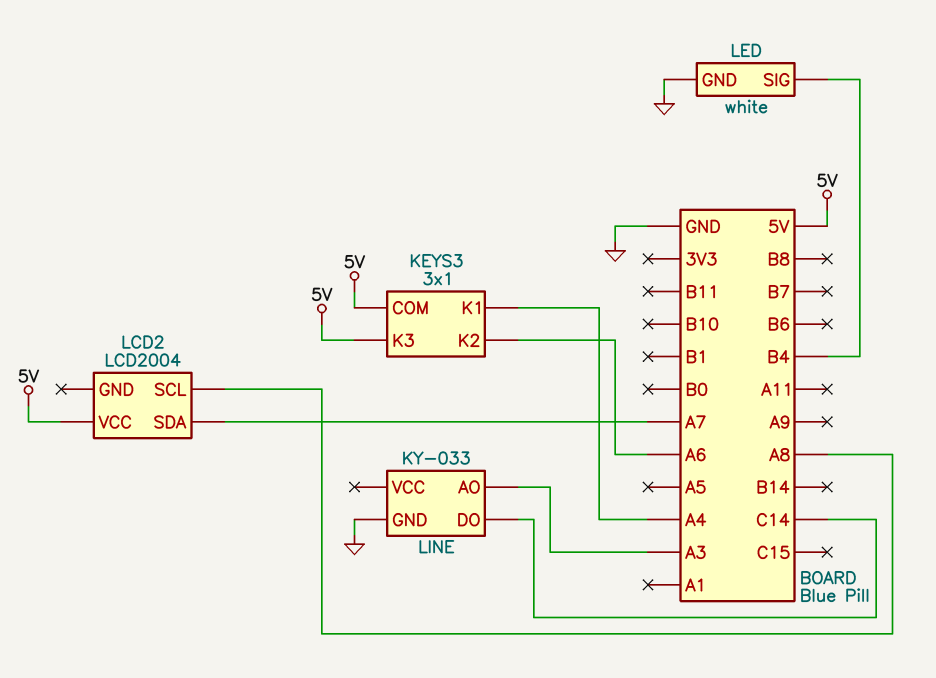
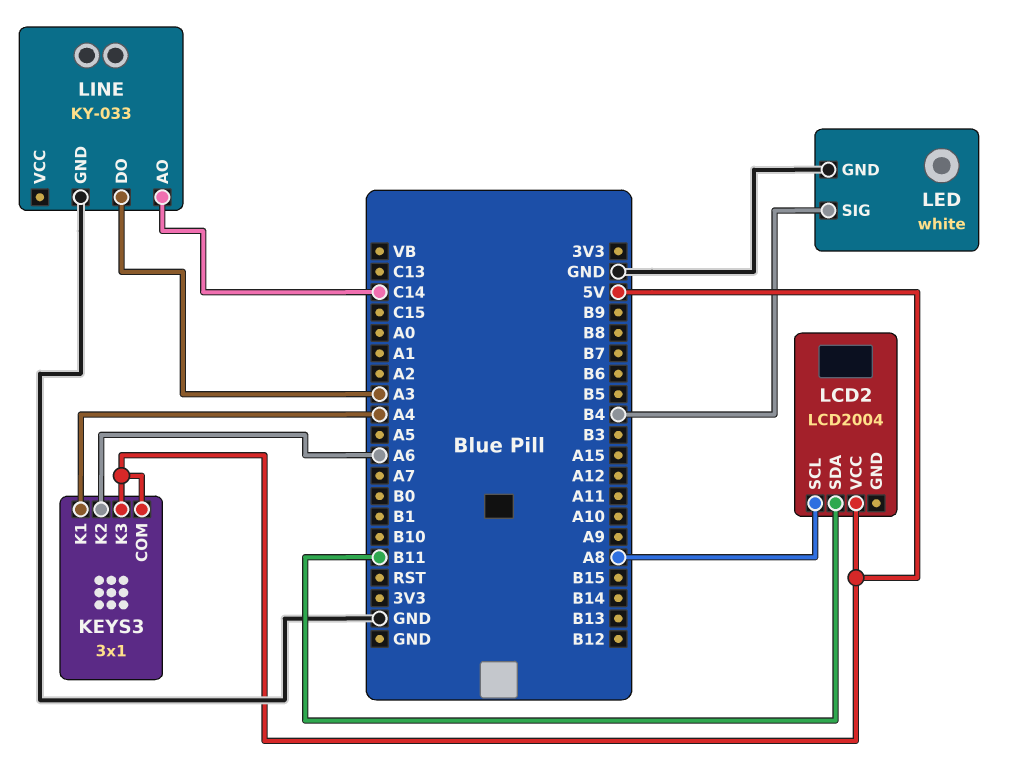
LCD2 pin SDA: A7 -> B11
LINE pin AO: A3 -> C14
LINE pin DO: C14 -> A3

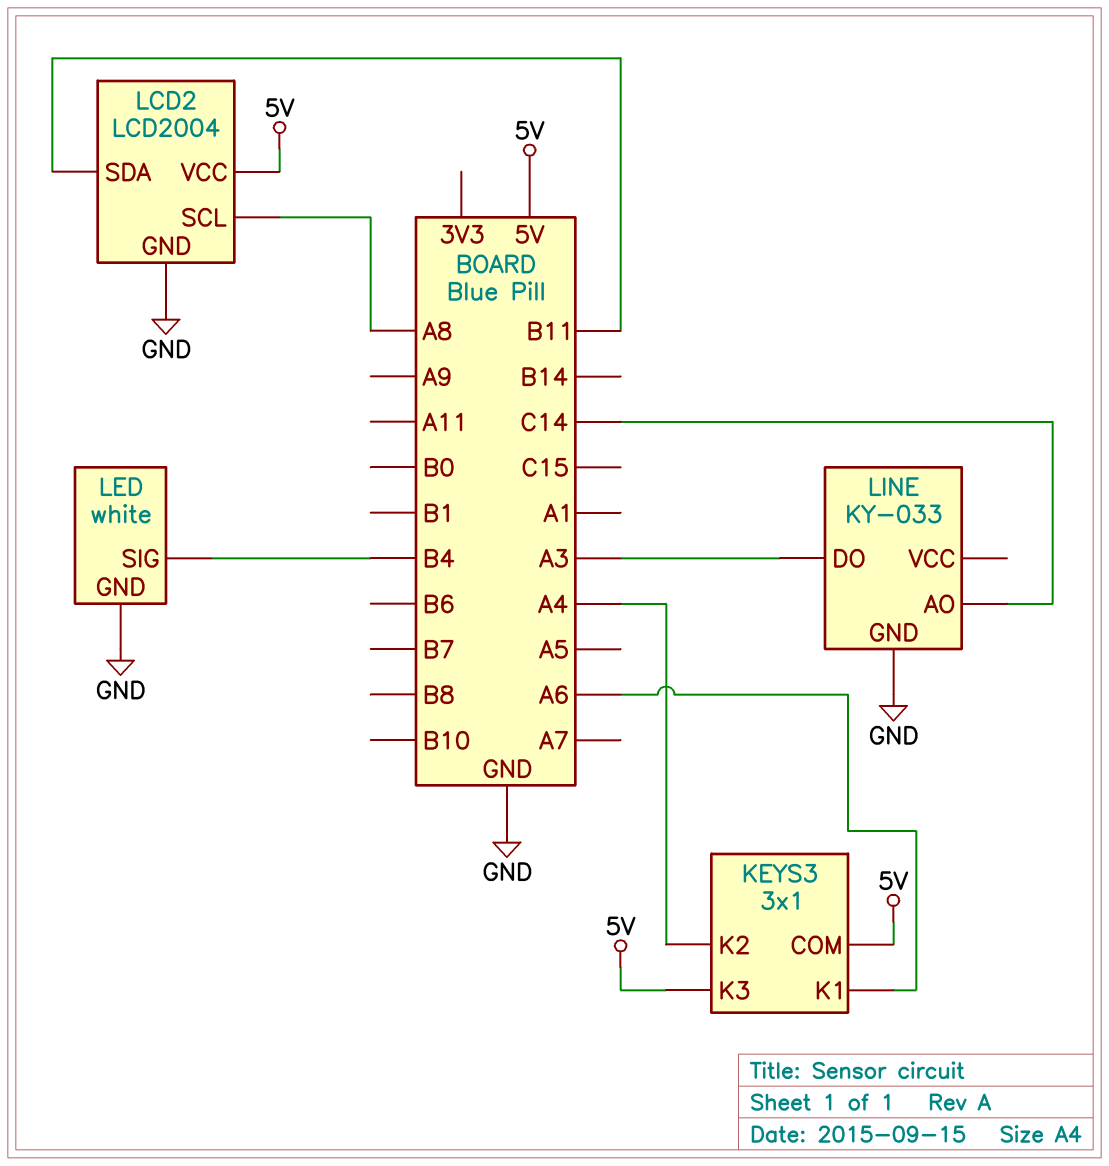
KEYS3 pin K1: A4 -> A6
KEYS3 pin K2: A6 -> A4
LCD2 pin GND: none -> GND

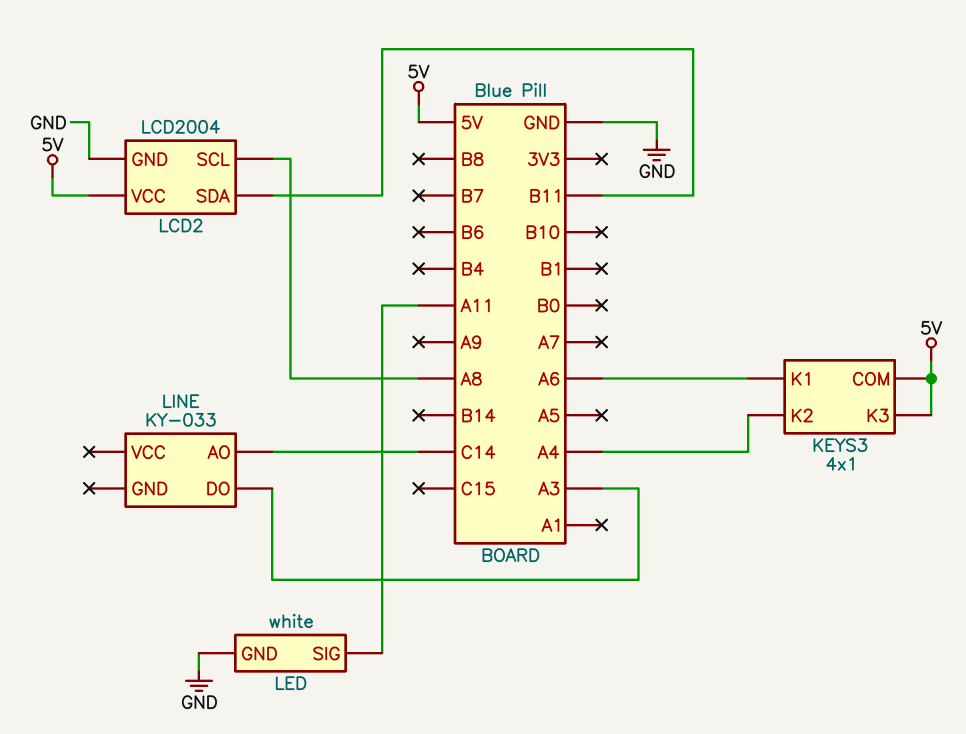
KEYS3: 3x1 -> 4x1
LED pin SIG: B4 -> A11
LINE pin GND: GND -> none

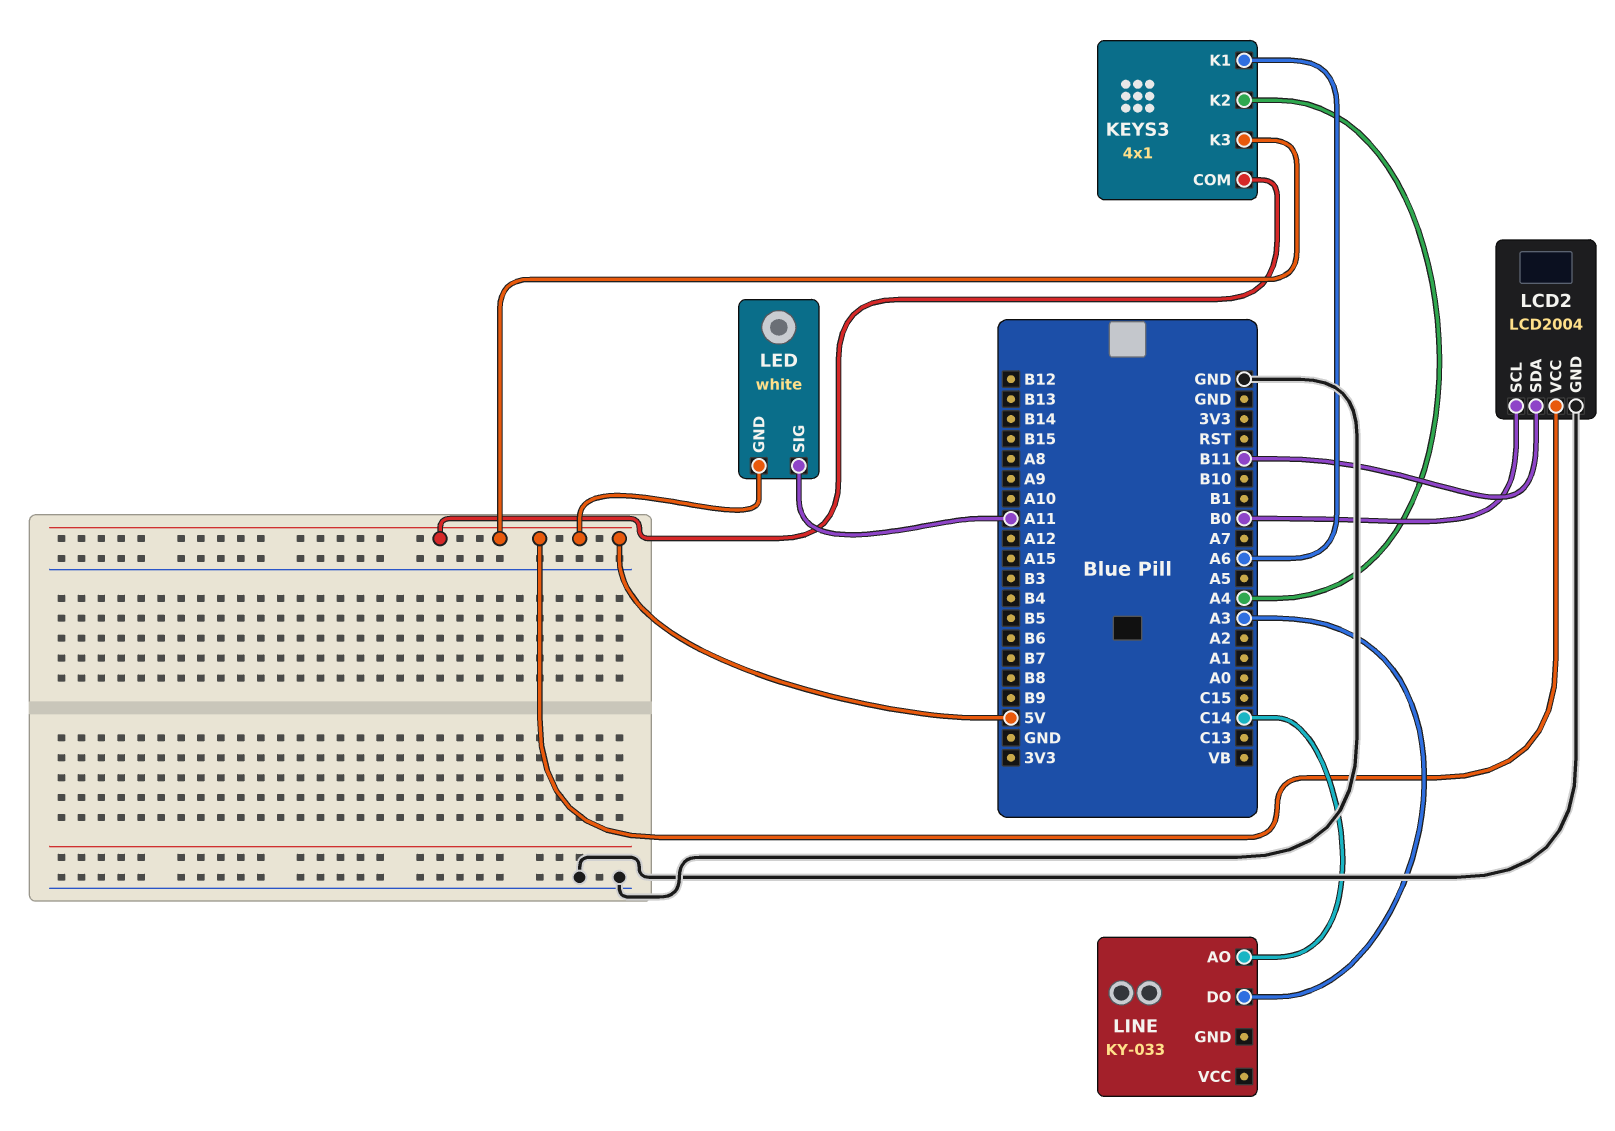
LCD2 pin SCL: A8 -> B0
LED pin GND: GND -> 5V

